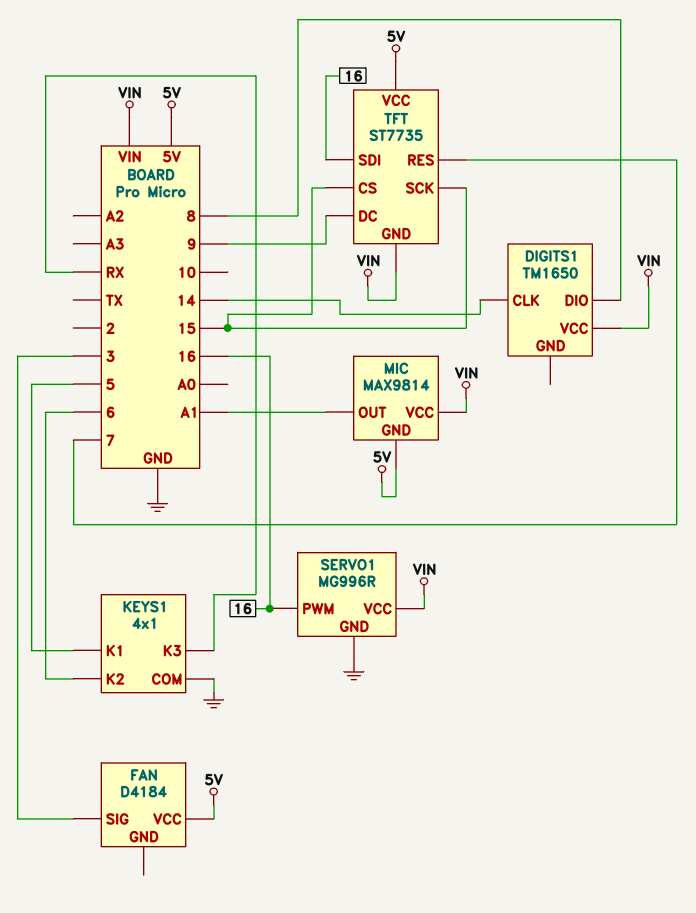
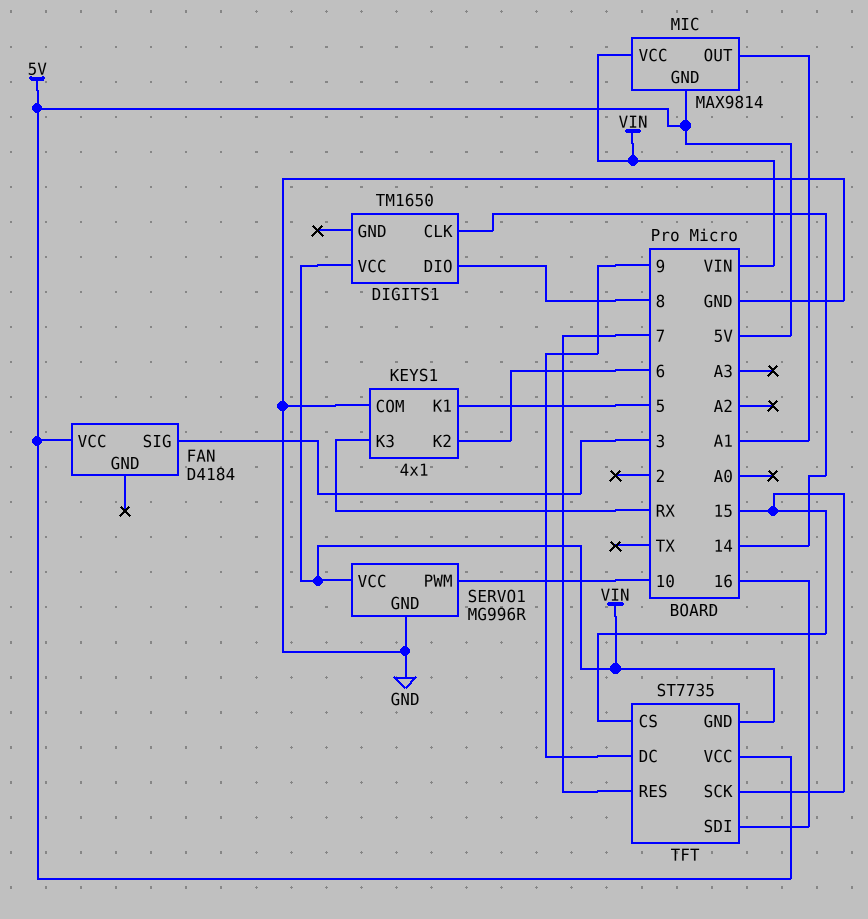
SERVO1 pin PWM: 16 -> 10

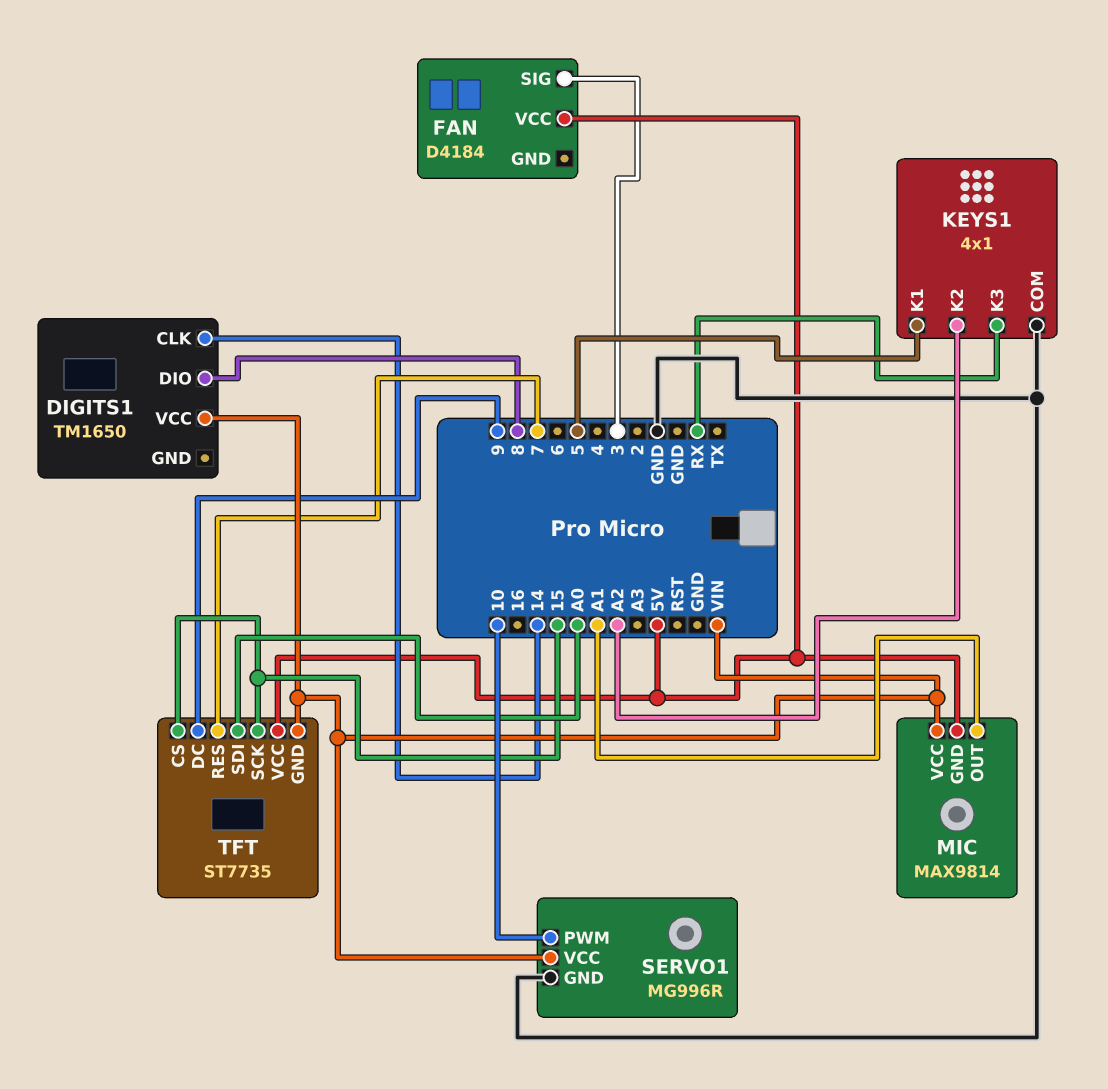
KEYS1 pin K2: 6 -> A2
TFT pin SDI: 16 -> A0

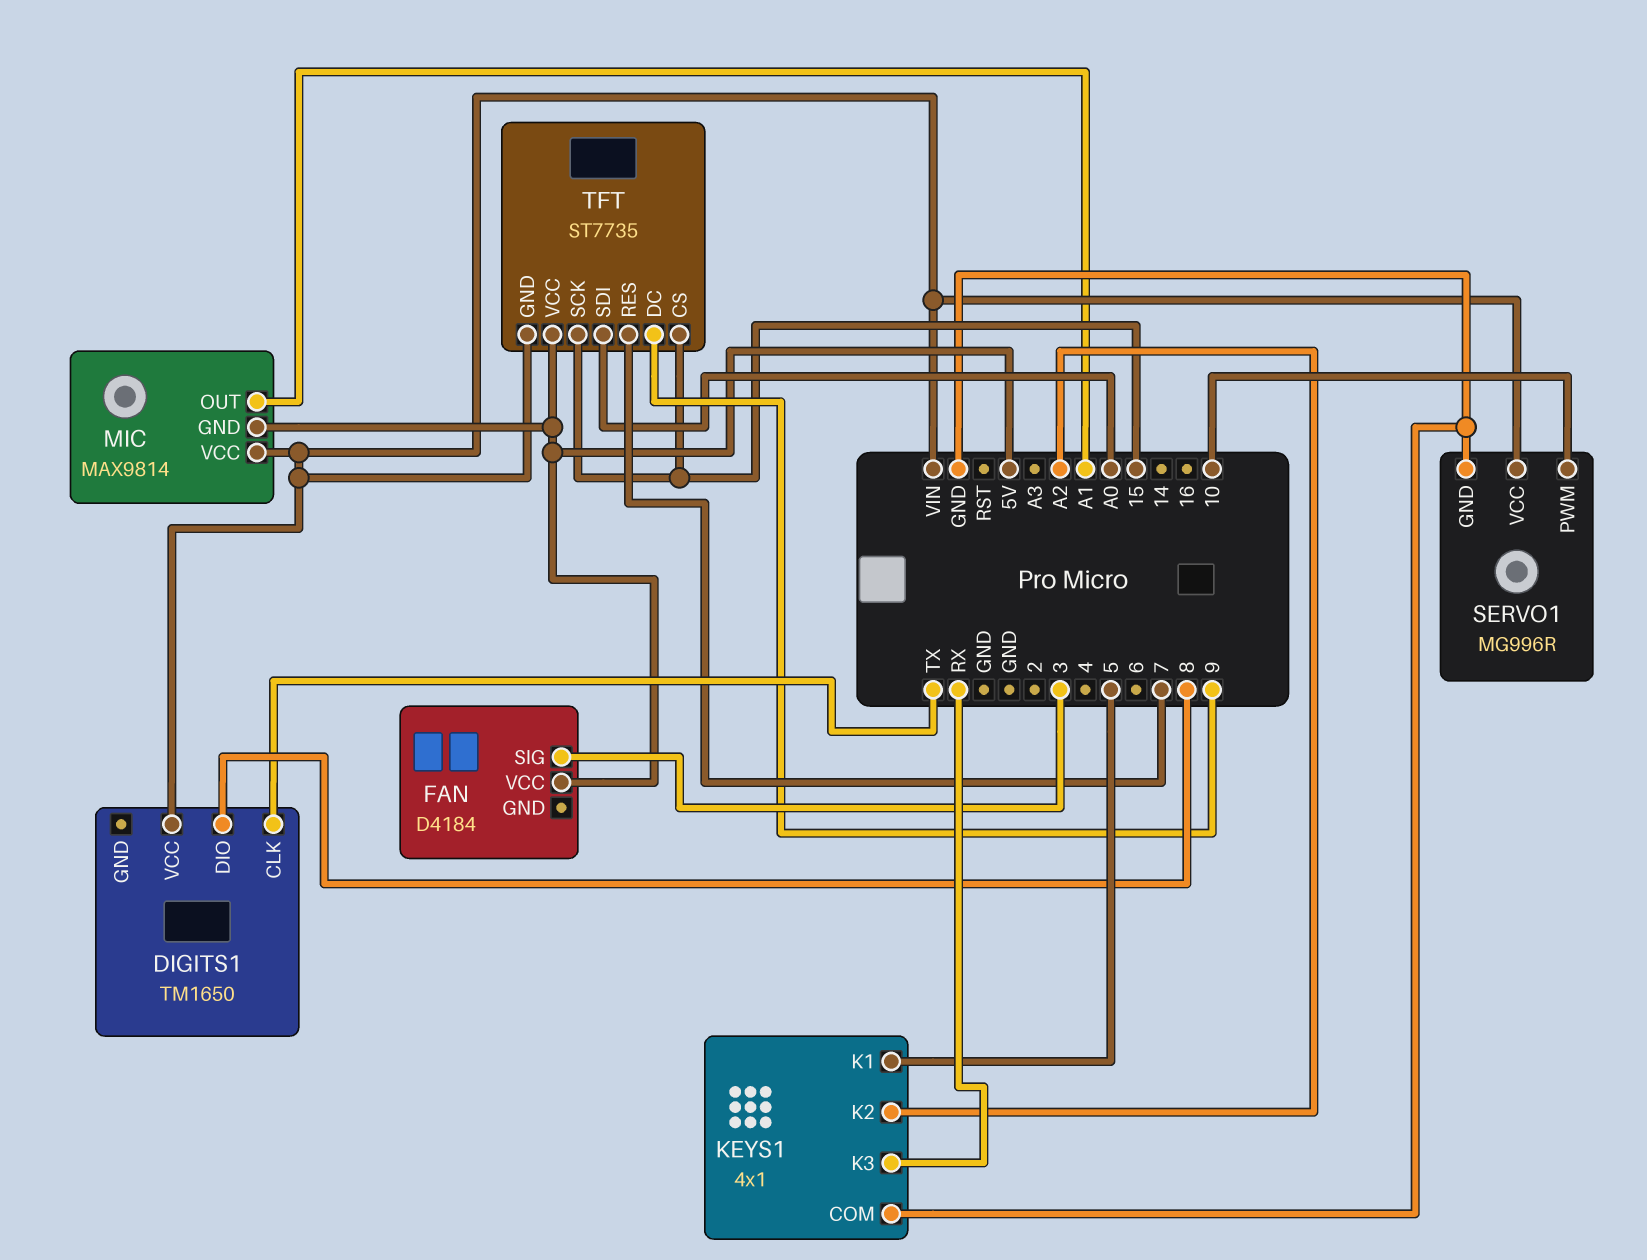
DIGITS1 pin CLK: 14 -> TX

